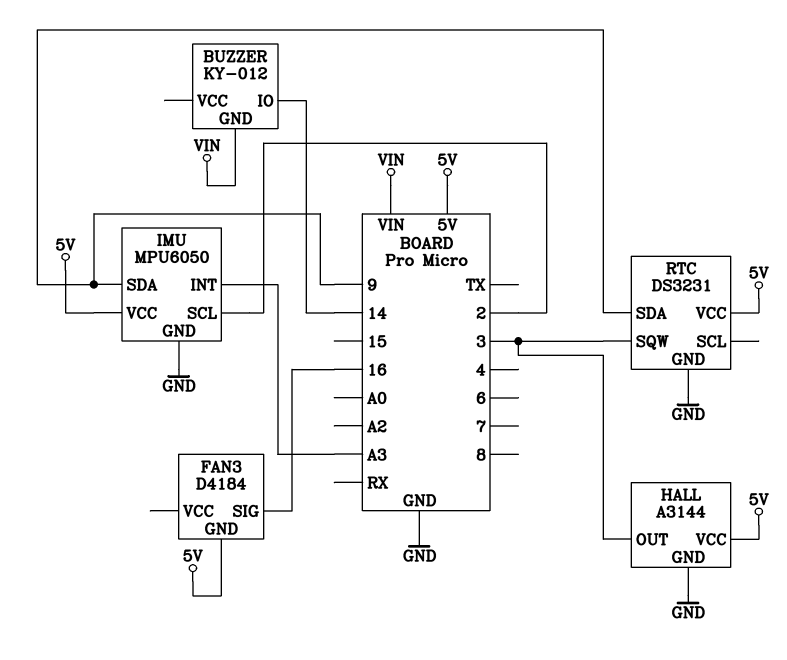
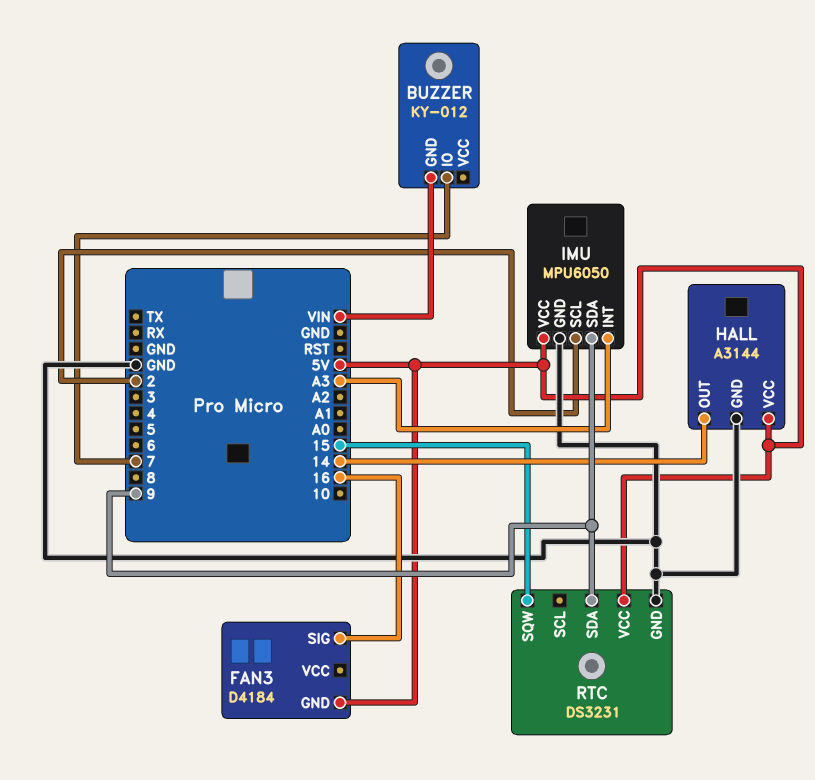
BUZZER pin IO: 14 -> 7
HALL pin OUT: 3 -> 14
RTC pin SQW: 3 -> 15

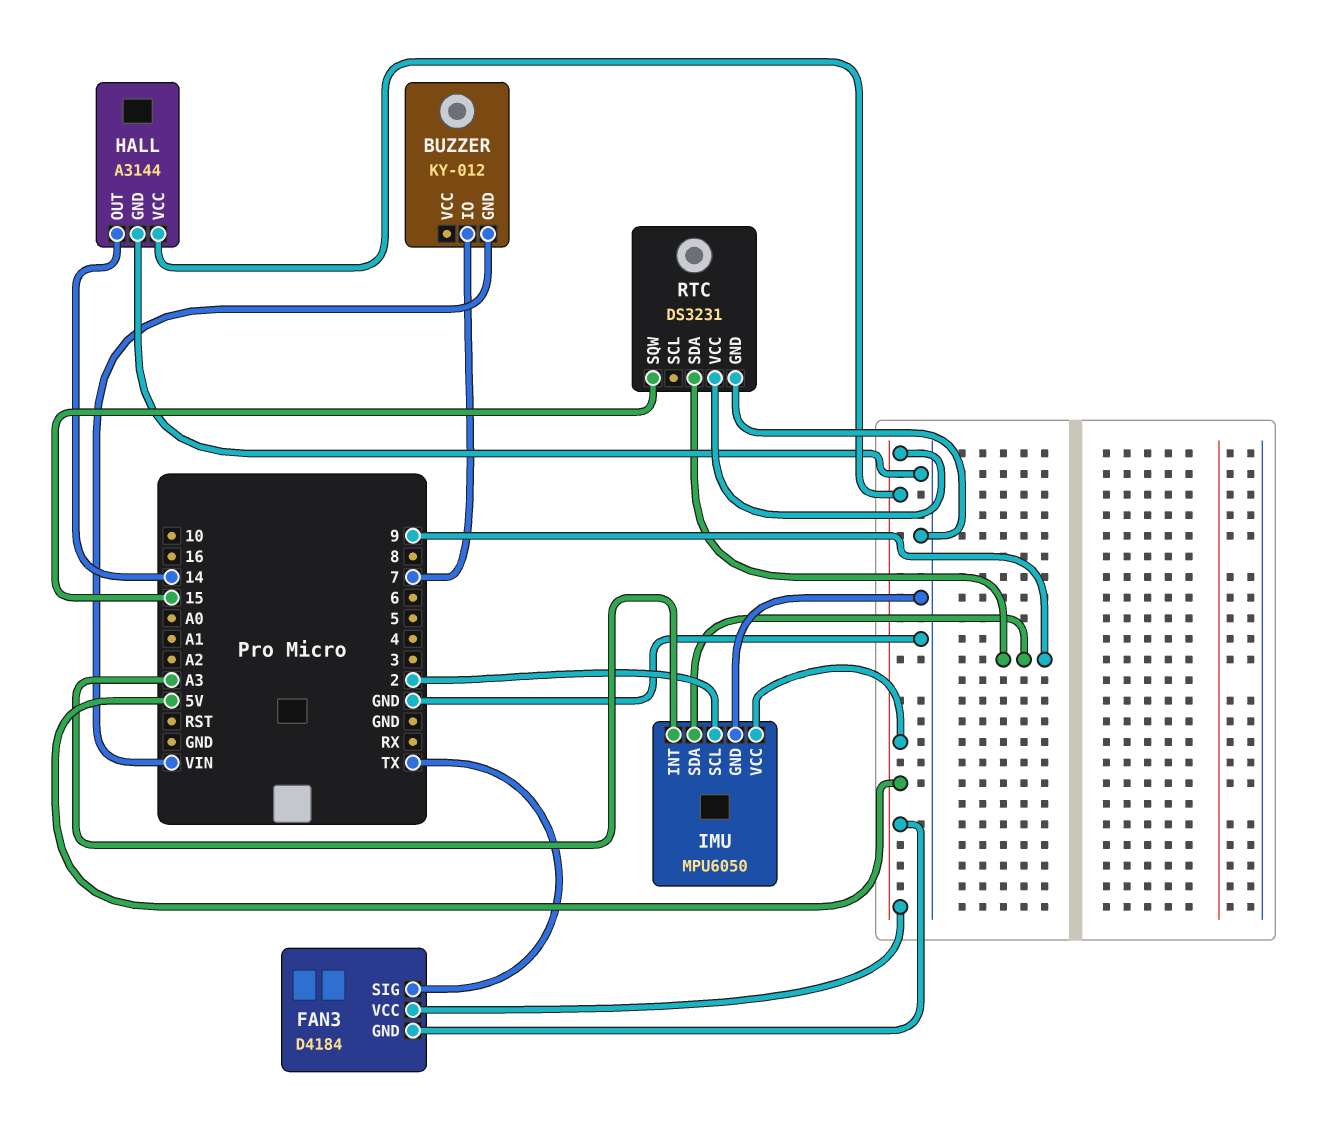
FAN3 pin SIG: 16 -> TX
FAN3 pin VCC: none -> 5V

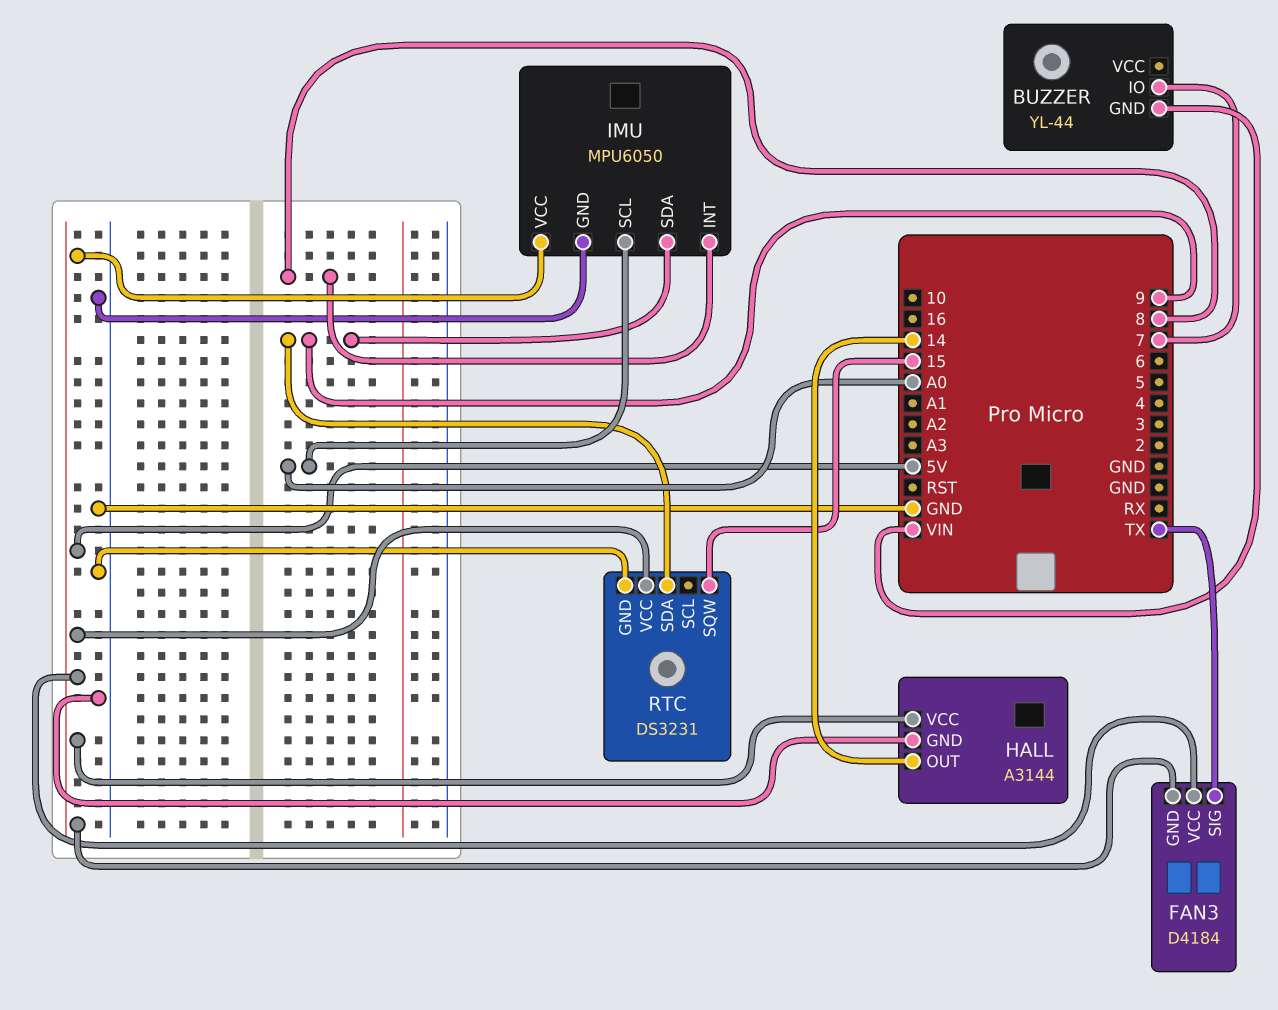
BUZZER: KY-012 -> YL-44
IMU pin INT: A3 -> 8
IMU pin SCL: 2 -> A0

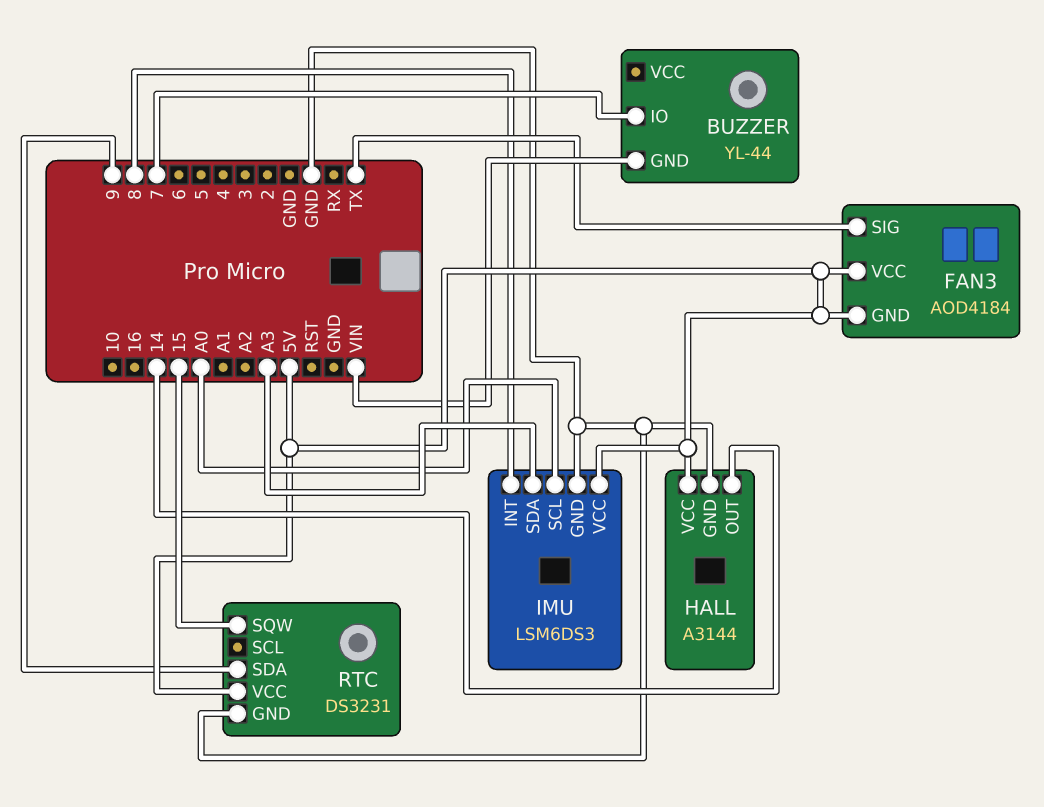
FAN3: D4184 -> AOD4184
IMU: MPU6050 -> LSM6DS3
IMU pin SDA: 9 -> A3

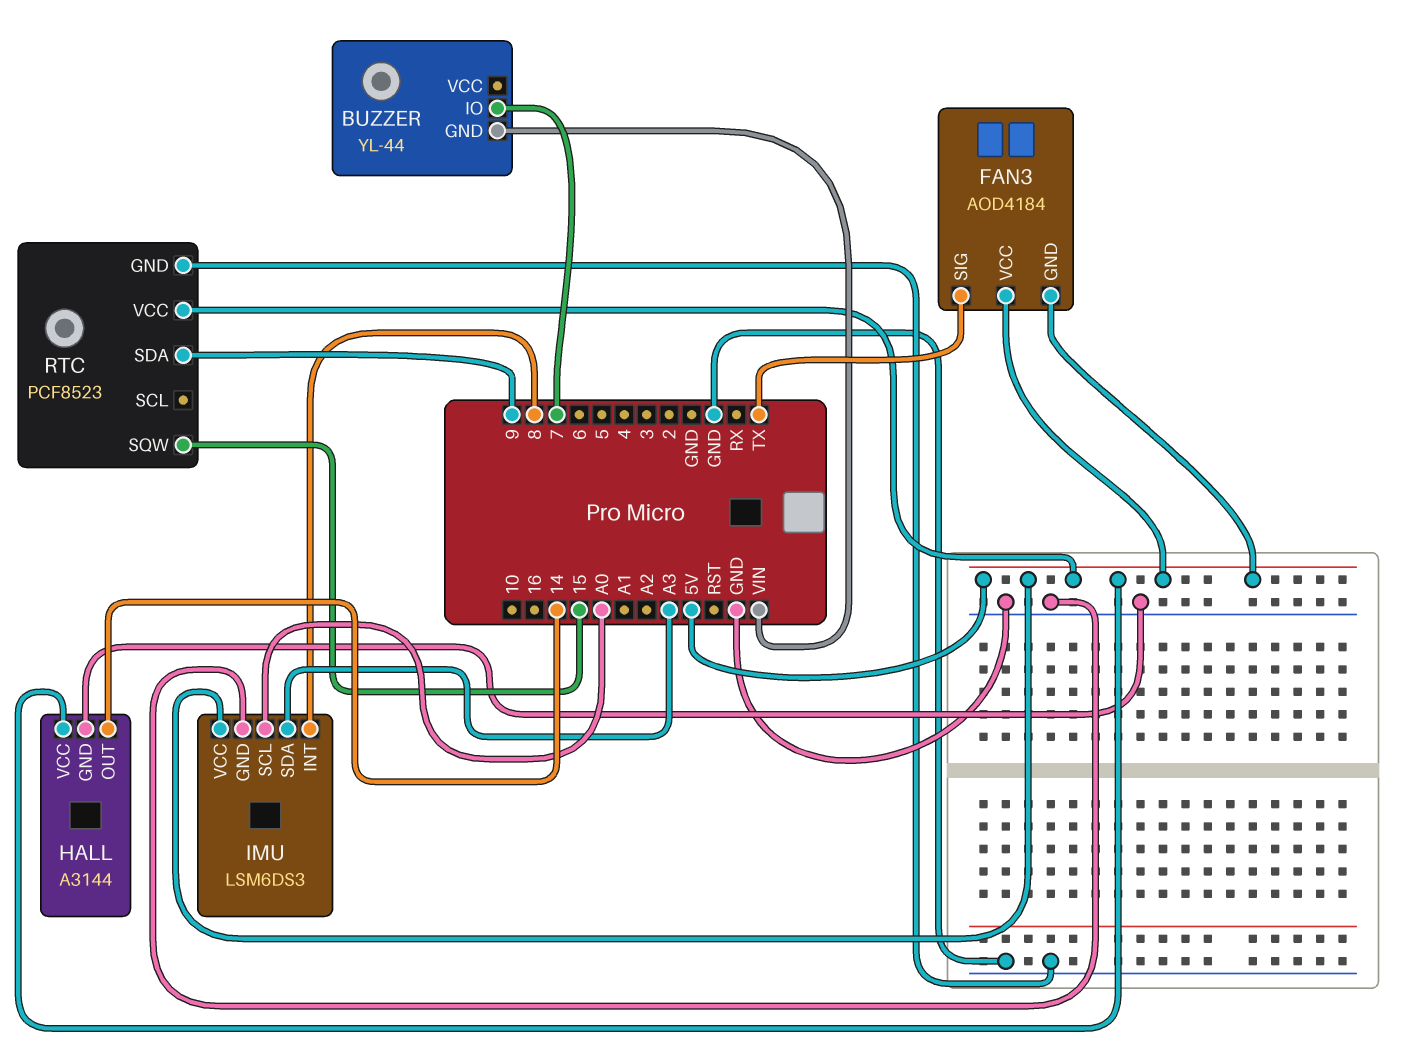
RTC: DS3231 -> PCF8523

